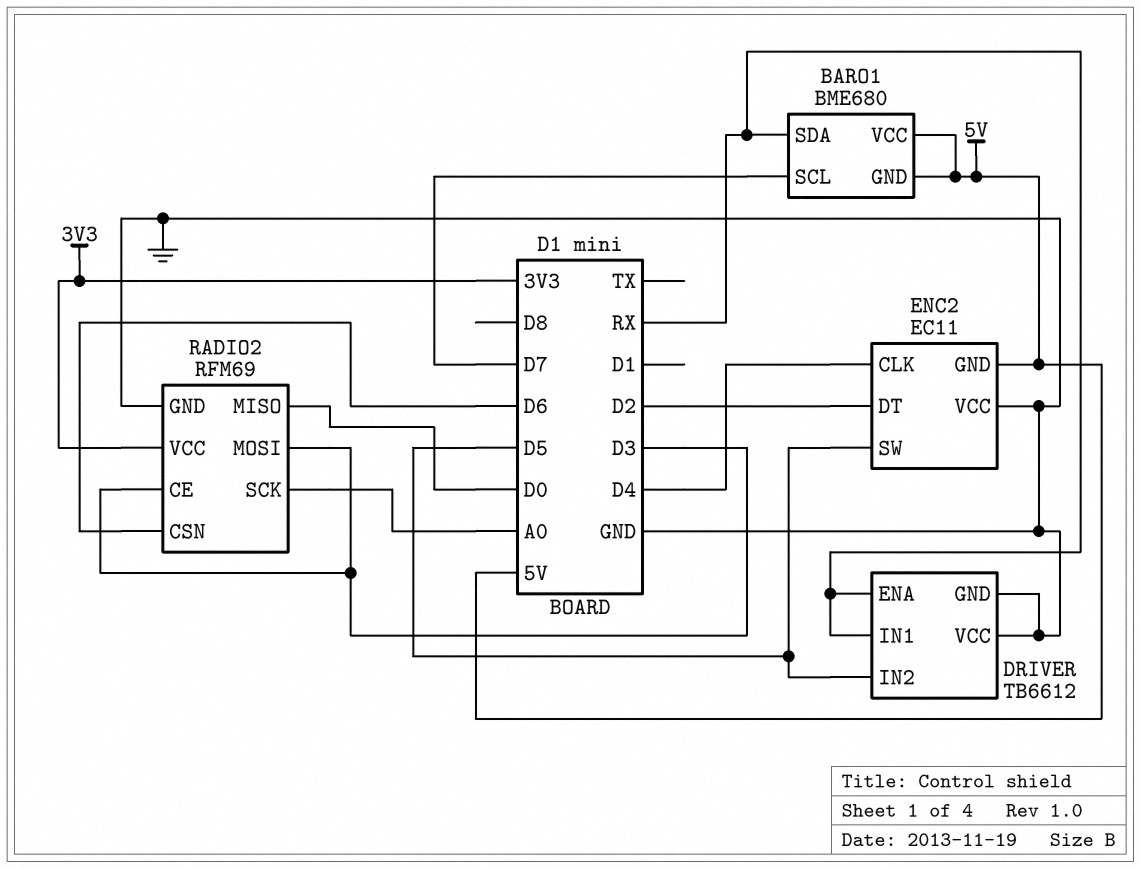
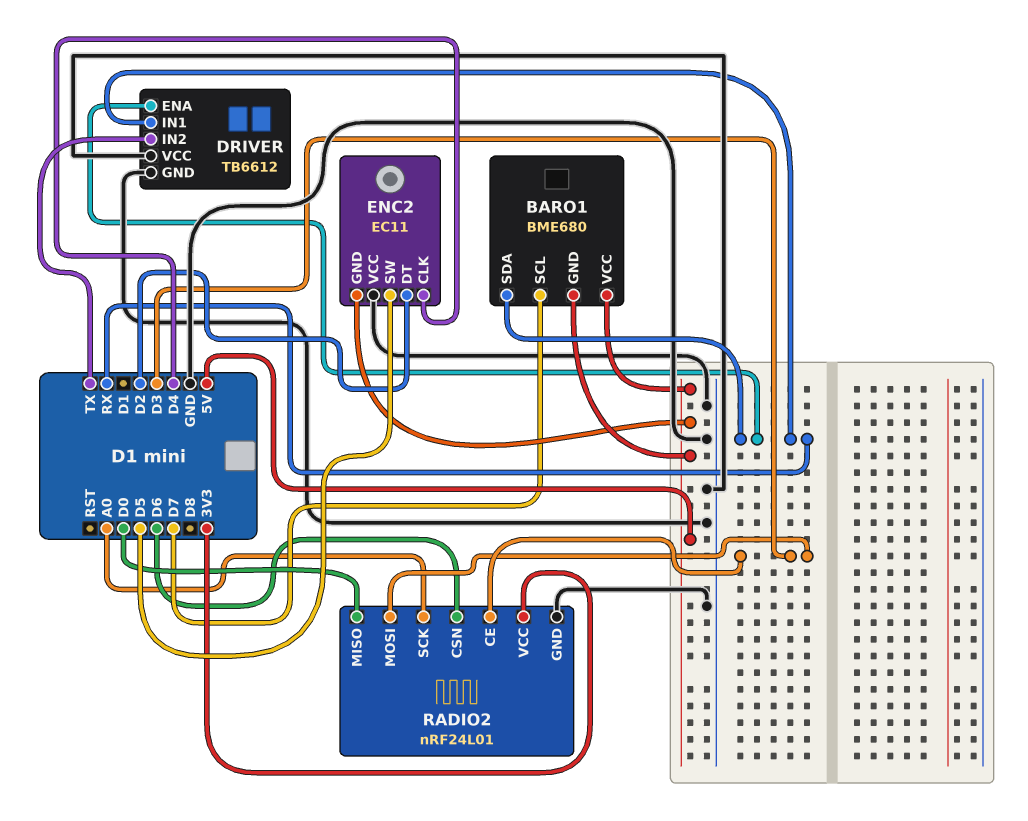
DRIVER pin IN2: D5 -> TX
RADIO2: RFM69 -> nRF24L01

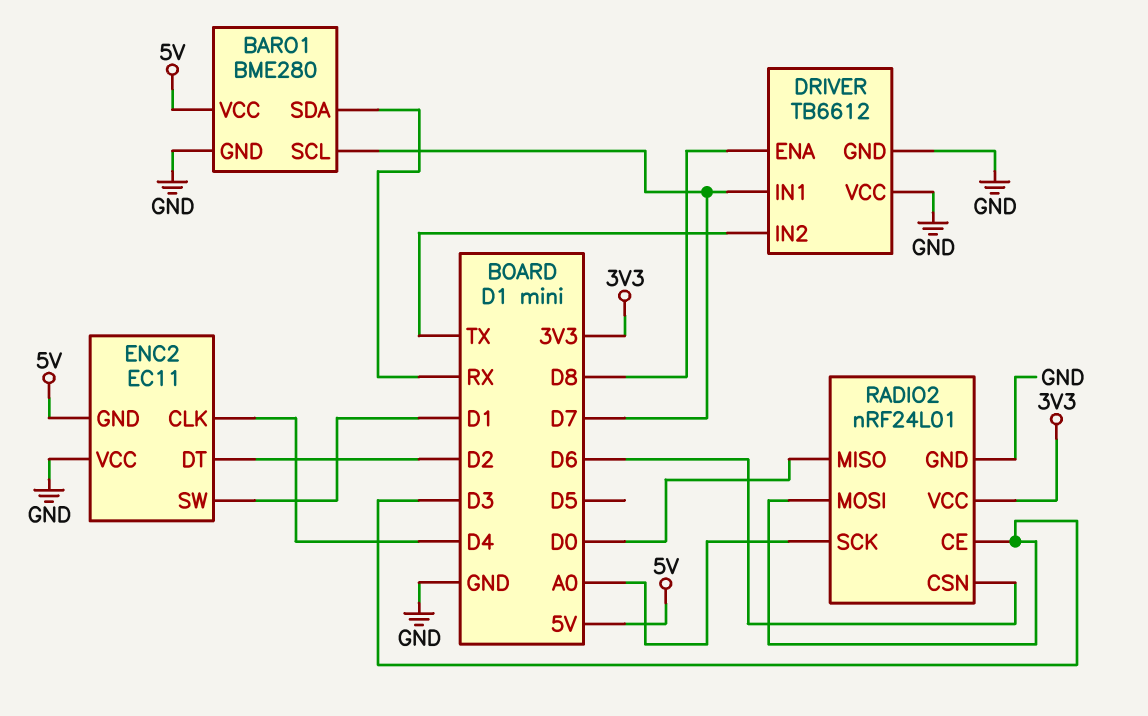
BARO1: BME680 -> BME280
BARO1 pin GND: 5V -> GND
DRIVER pin ENA: RX -> D8
DRIVER pin IN1: RX -> D7
ENC2 pin SW: D5 -> D1

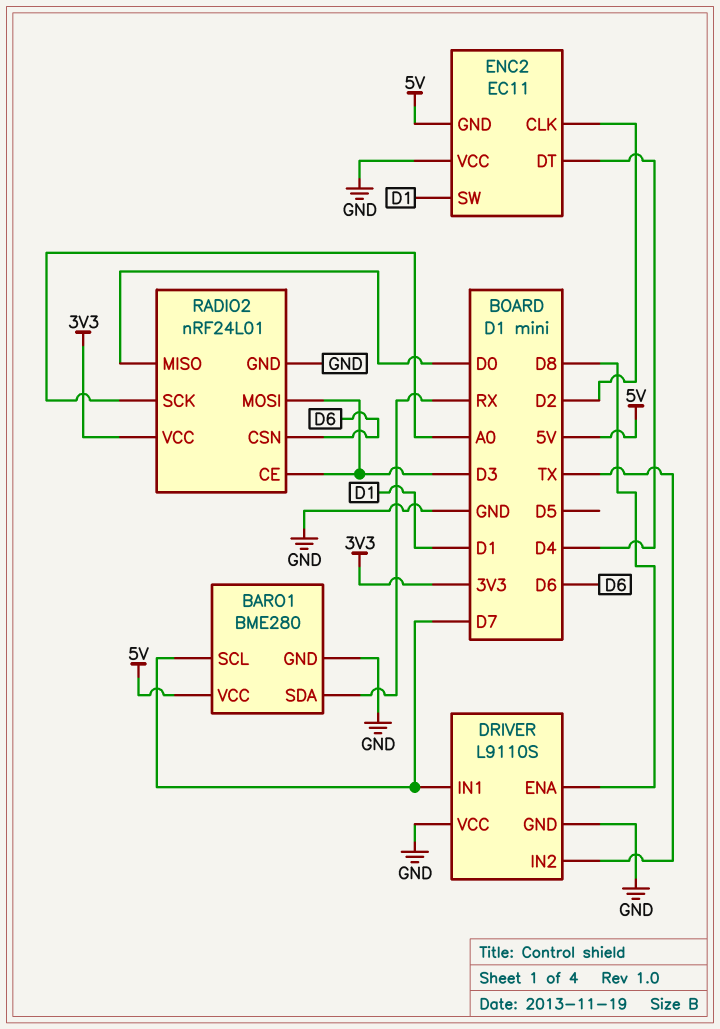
DRIVER: TB6612 -> L9110S
ENC2 pin CLK: D4 -> D2
ENC2 pin DT: D2 -> D4

